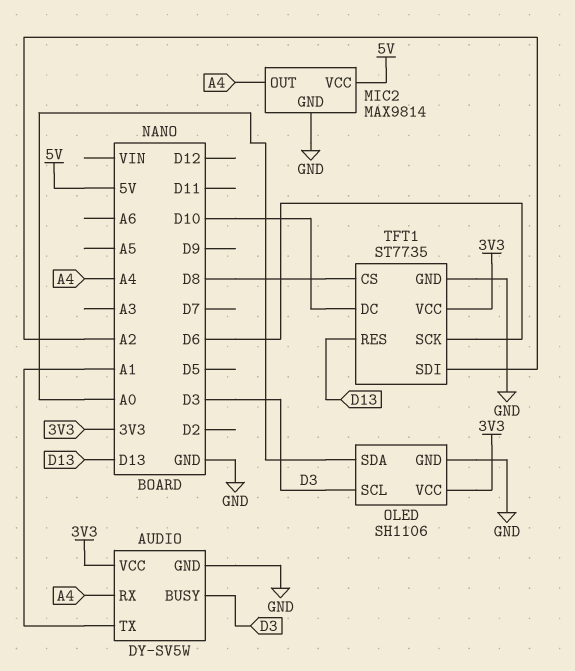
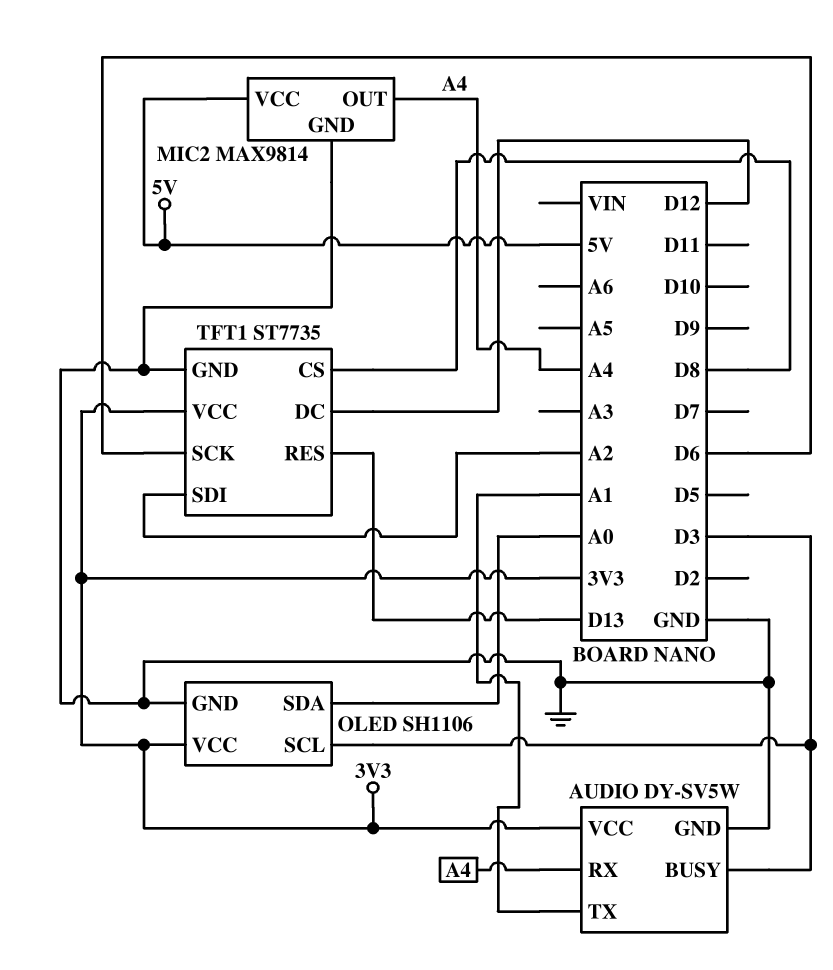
TFT1 pin DC: D10 -> D12

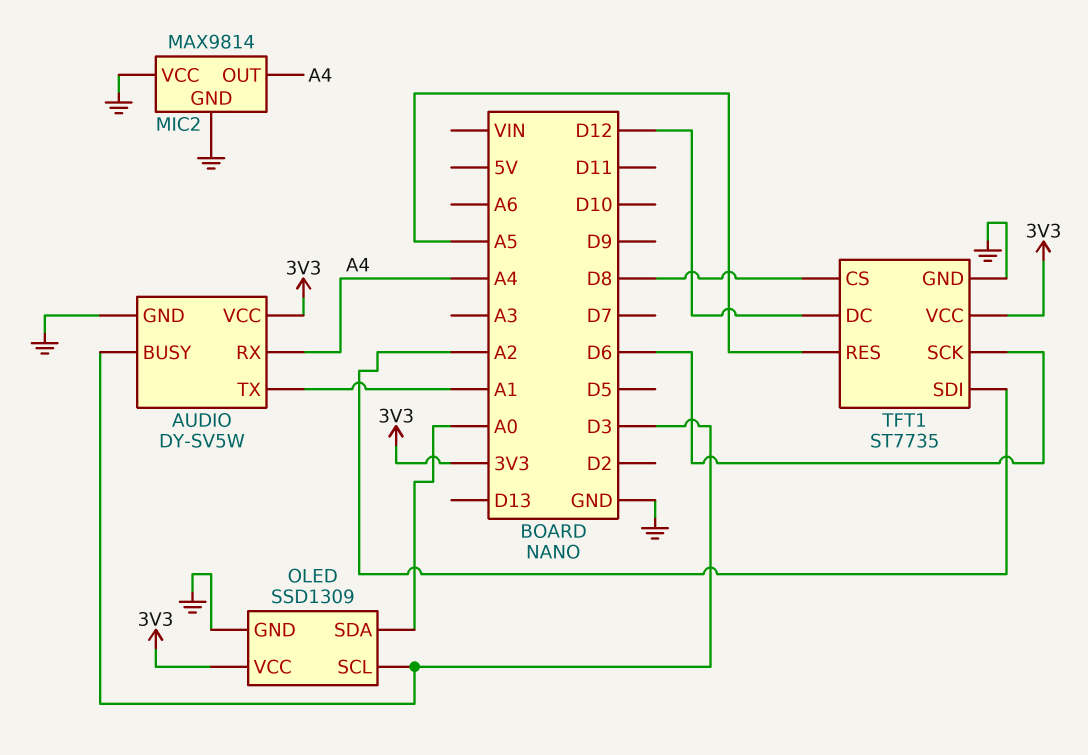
MIC2 pin VCC: 5V -> GND
OLED: SH1106 -> SSD1309
TFT1 pin RES: D13 -> A5

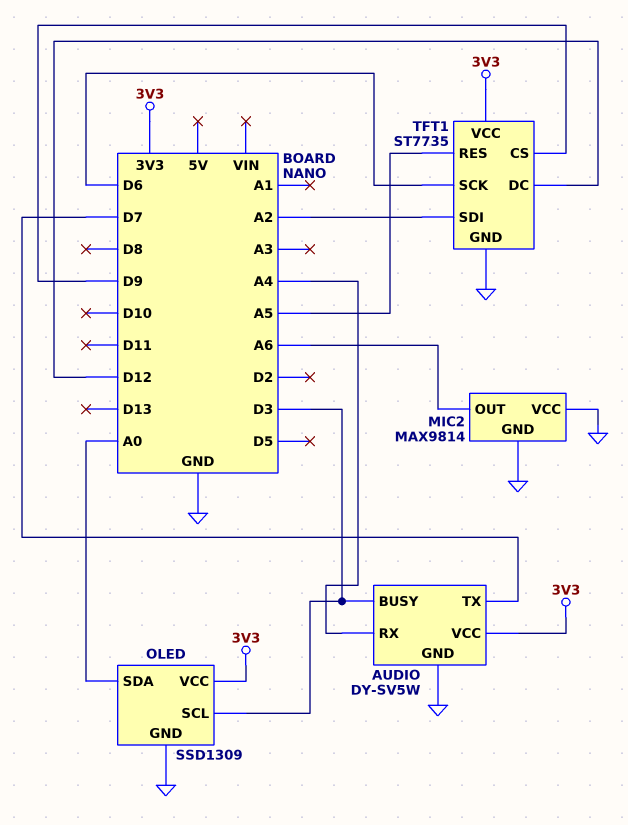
AUDIO pin TX: A1 -> D7
MIC2 pin OUT: A4 -> A6
TFT1 pin CS: D8 -> D9

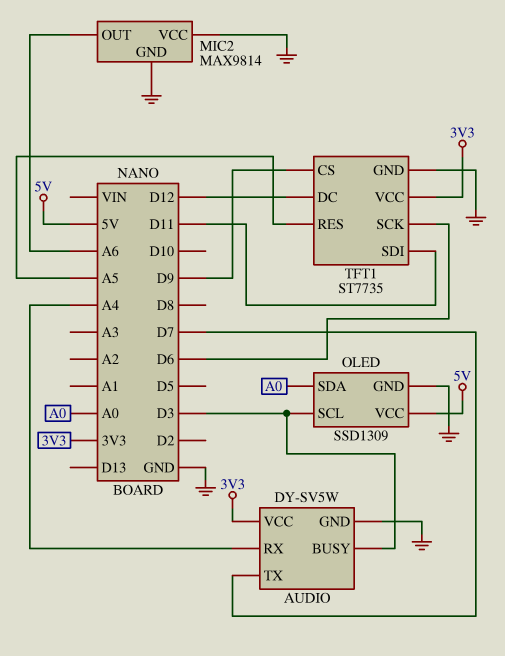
OLED pin VCC: 3V3 -> 5V
TFT1 pin SDI: A2 -> D11

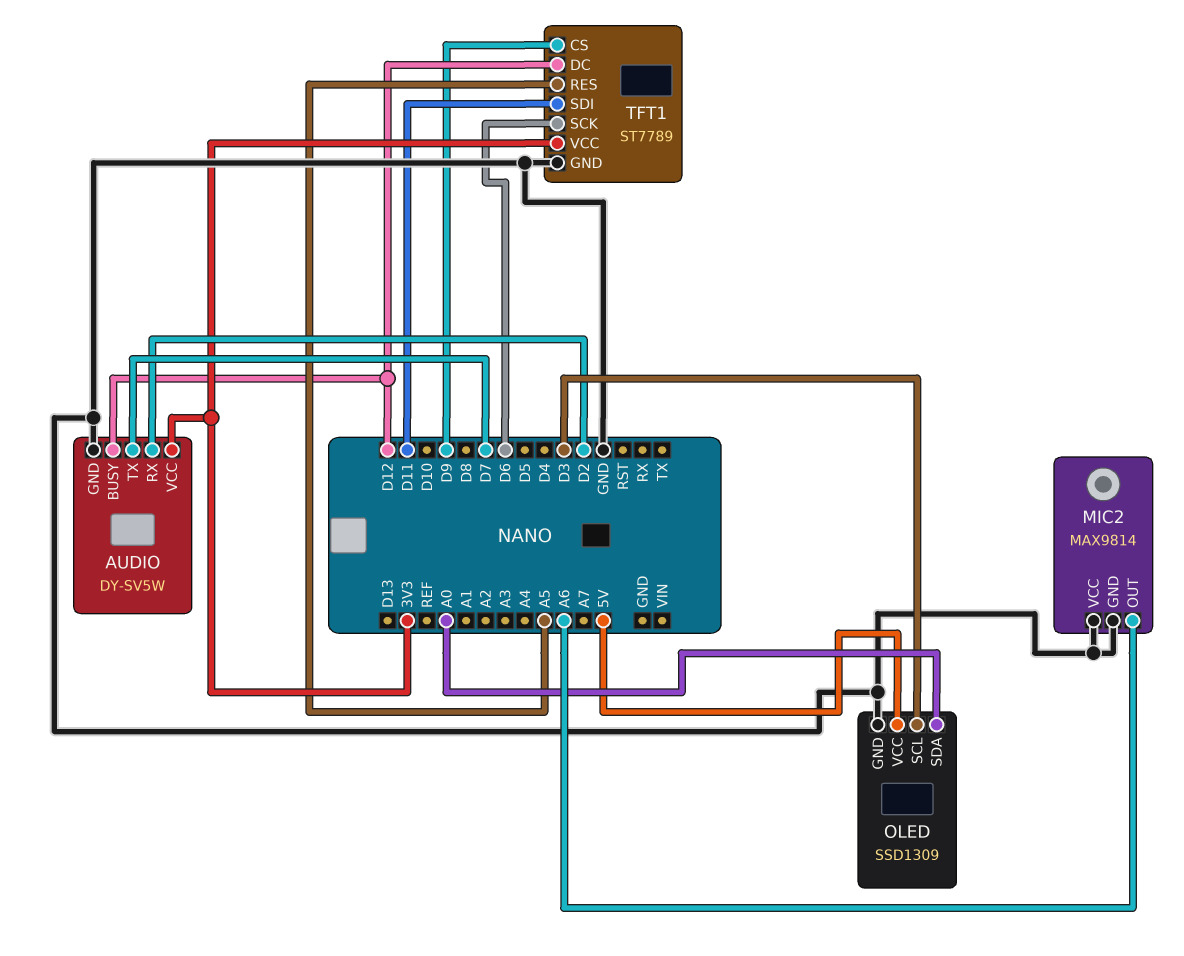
AUDIO pin BUSY: D3 -> D12
AUDIO pin RX: A4 -> D2
TFT1: ST7735 -> ST7789

